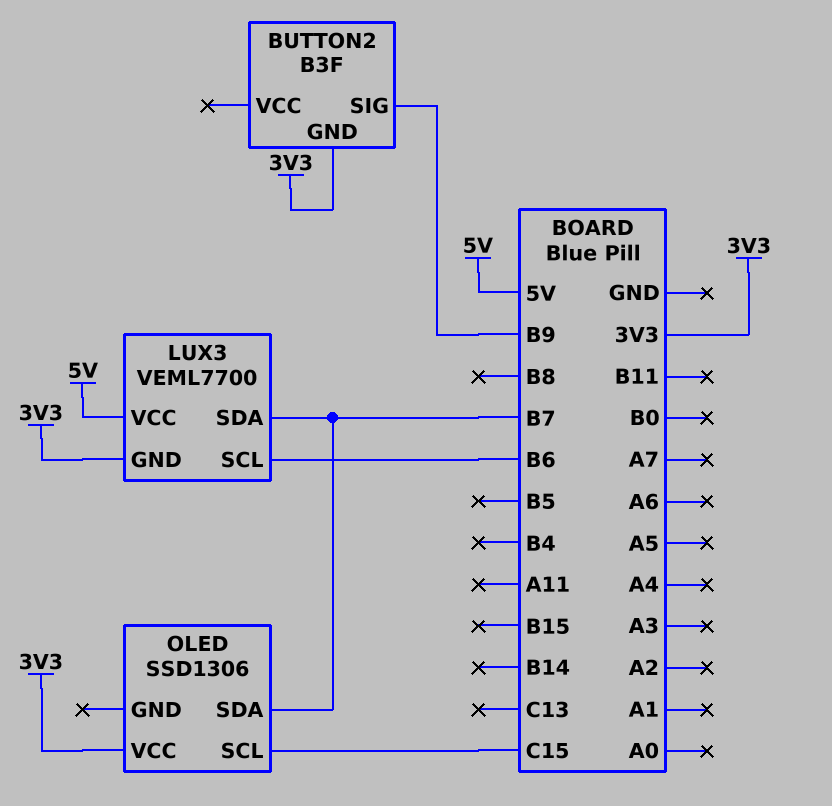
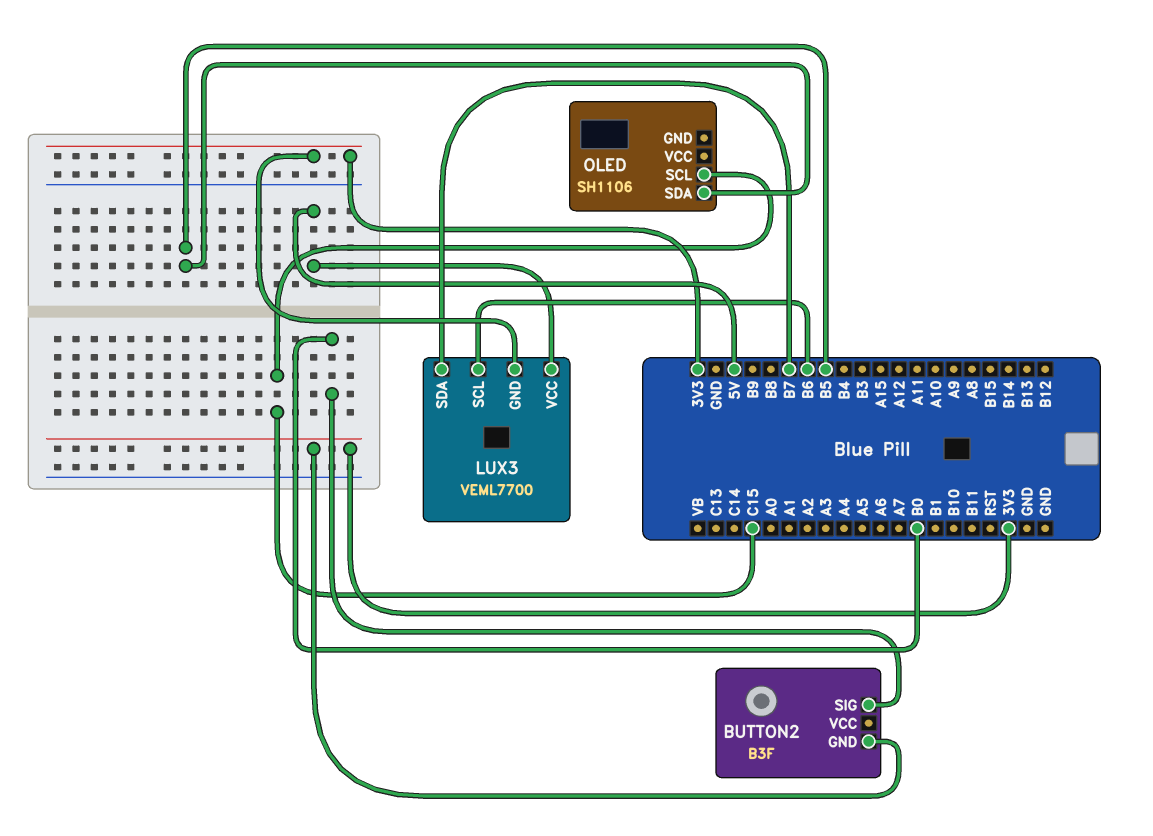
BUTTON2 pin SIG: B9 -> B0
OLED: SSD1306 -> SH1106
OLED pin SDA: B7 -> B5
OLED pin VCC: 3V3 -> none

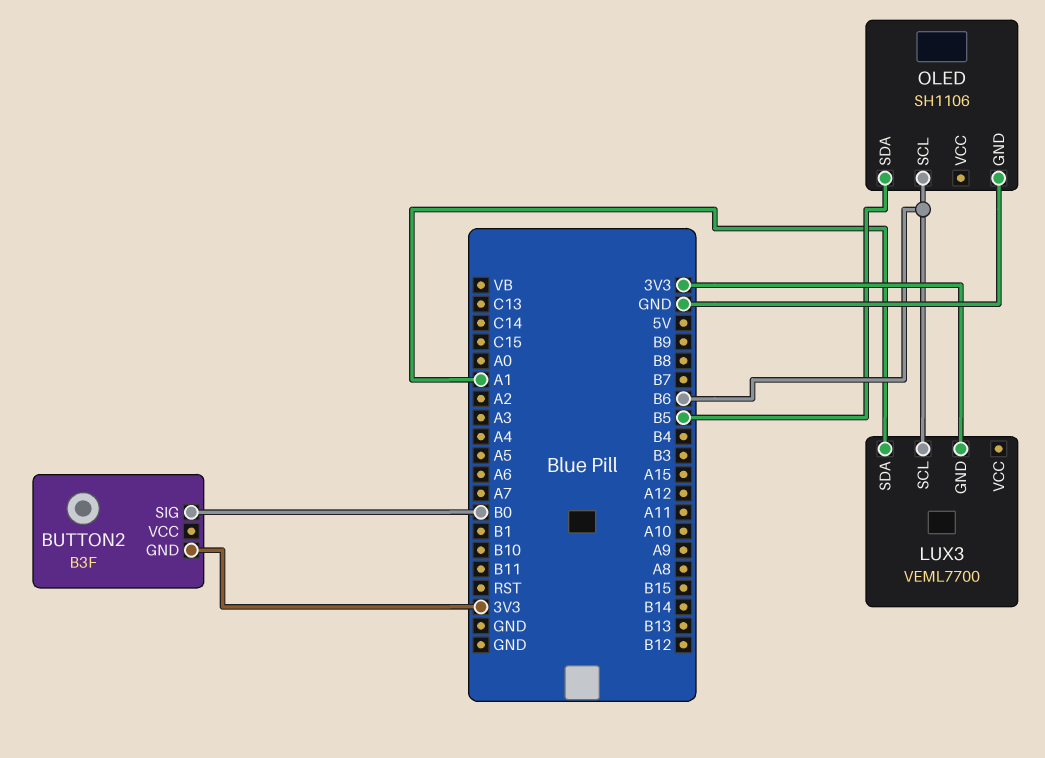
LUX3 pin SDA: B7 -> A1
LUX3 pin VCC: 5V -> none
OLED pin GND: none -> GND
OLED pin SCL: C15 -> B6

